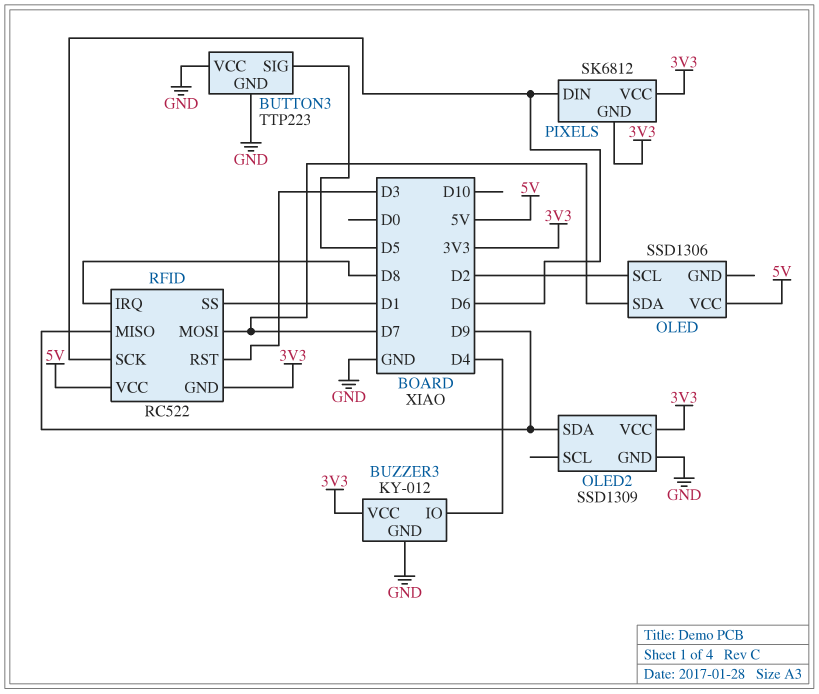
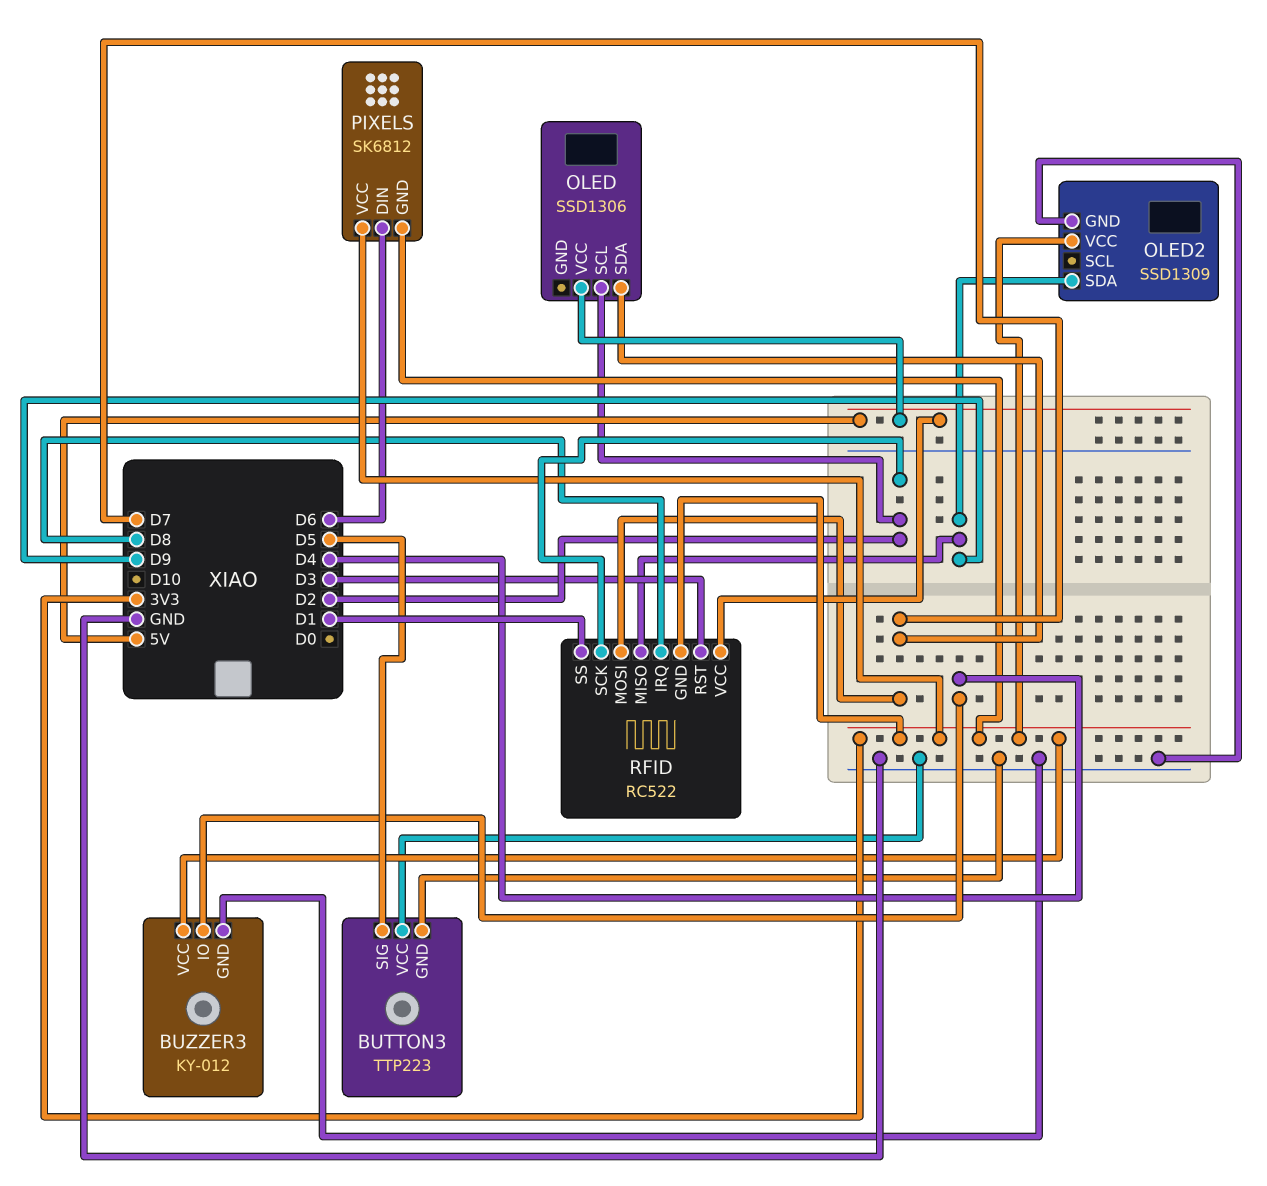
RFID pin SCK: D6 -> D2

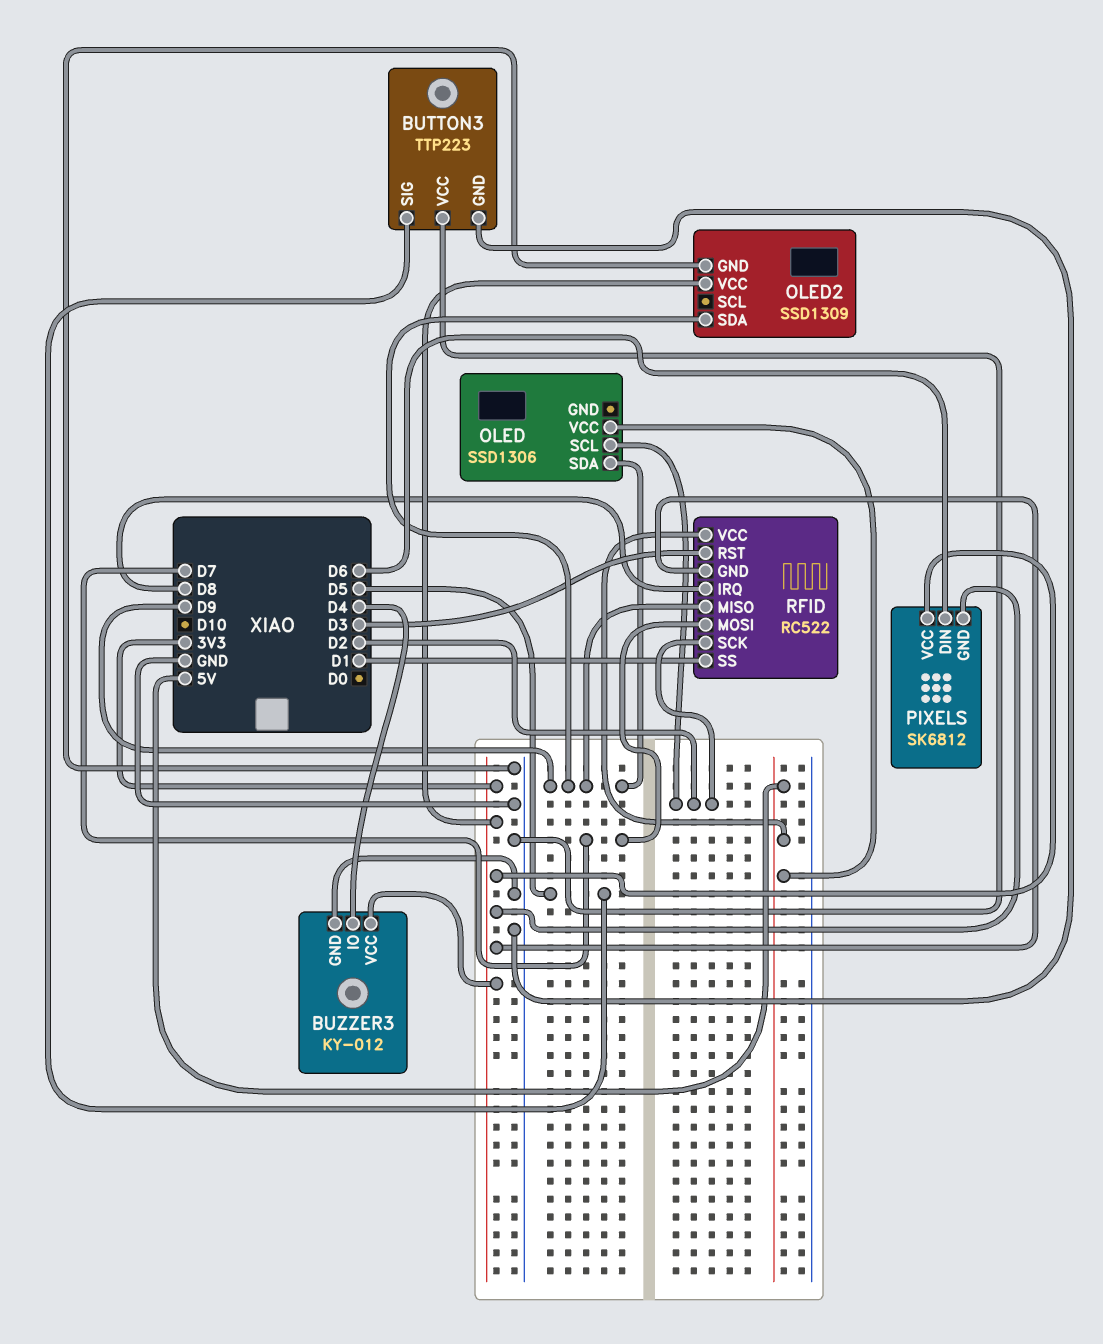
OLED pin SDA: D7 -> D9

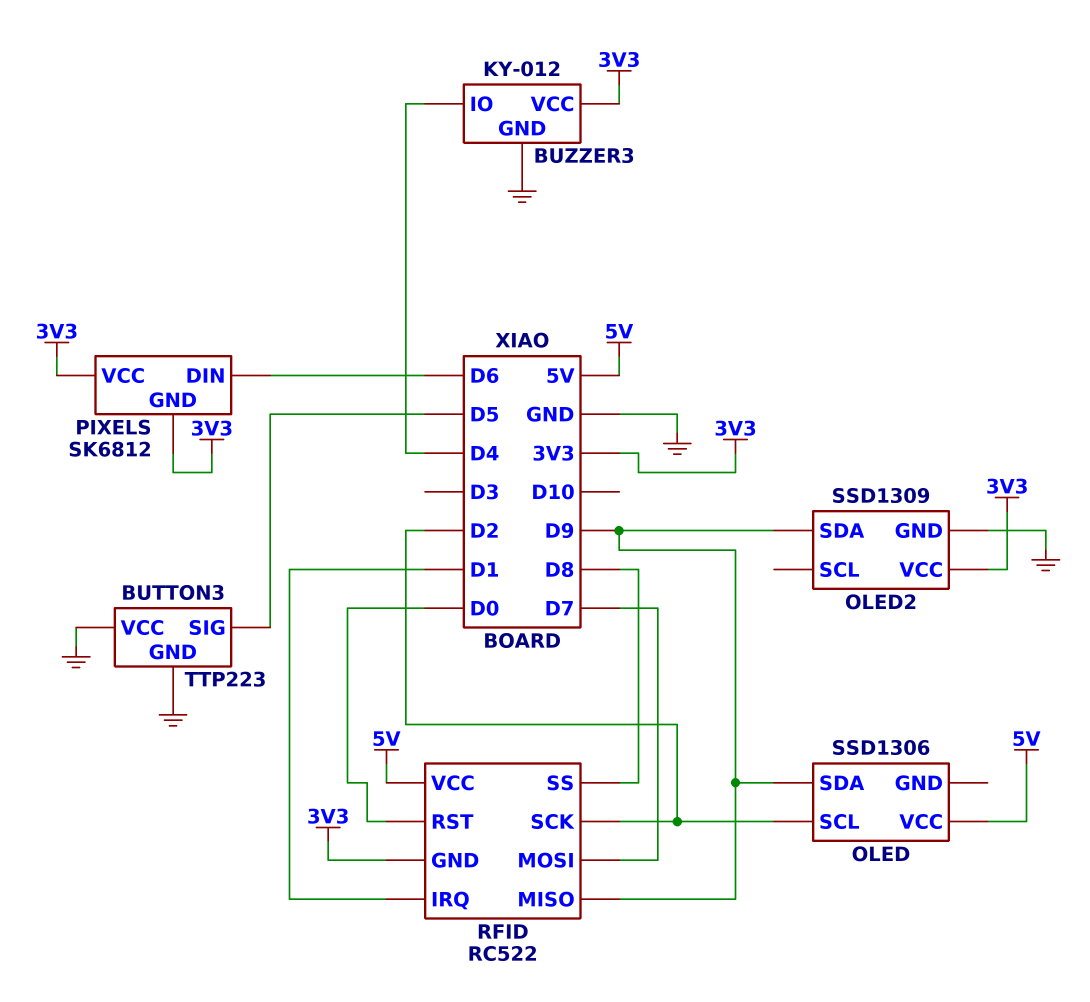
RFID pin IRQ: D8 -> D1
RFID pin RST: D3 -> D0
RFID pin SS: D1 -> D8

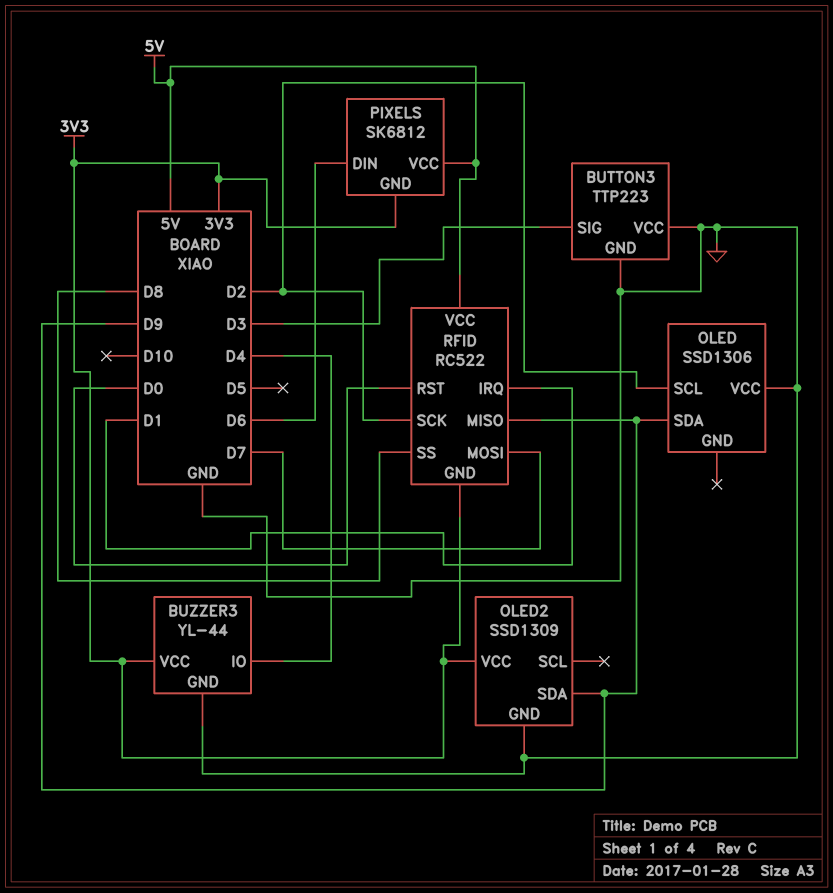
BUTTON3 pin SIG: D5 -> D3
BUZZER3: KY-012 -> YL-44
OLED pin VCC: 5V -> GND
PIXELS pin VCC: 3V3 -> 5V

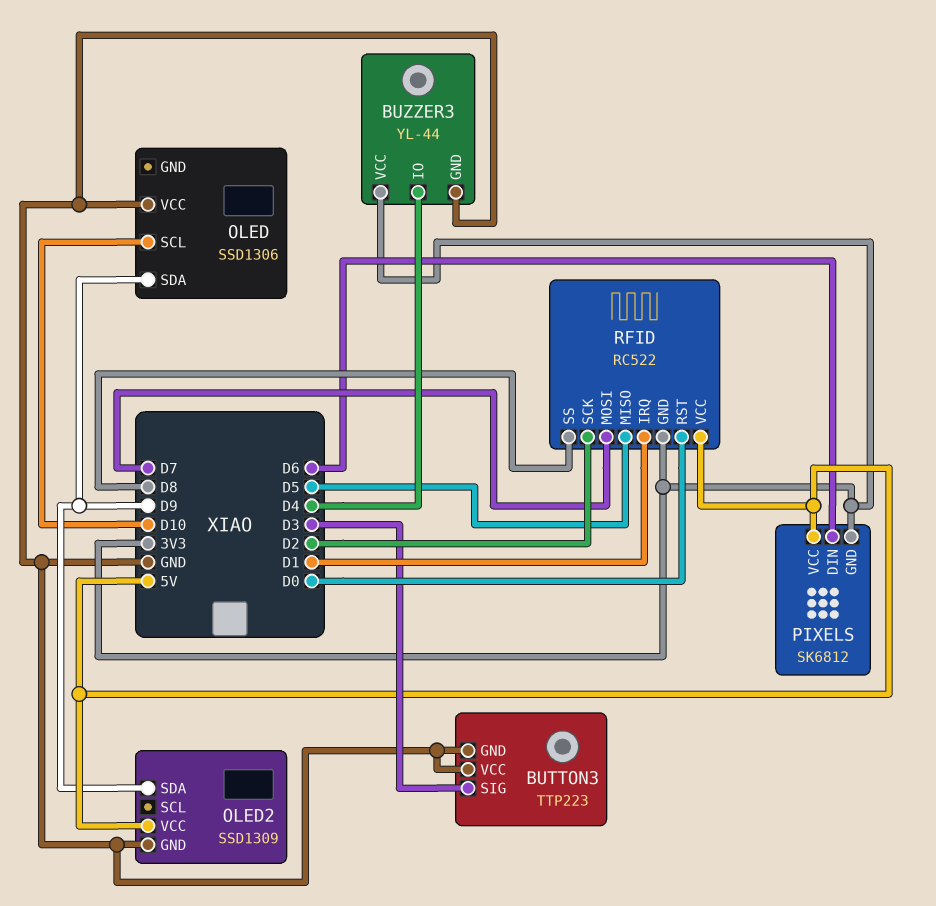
OLED pin SCL: D2 -> D10
OLED2 pin VCC: 3V3 -> 5V
RFID pin MISO: D9 -> D5

